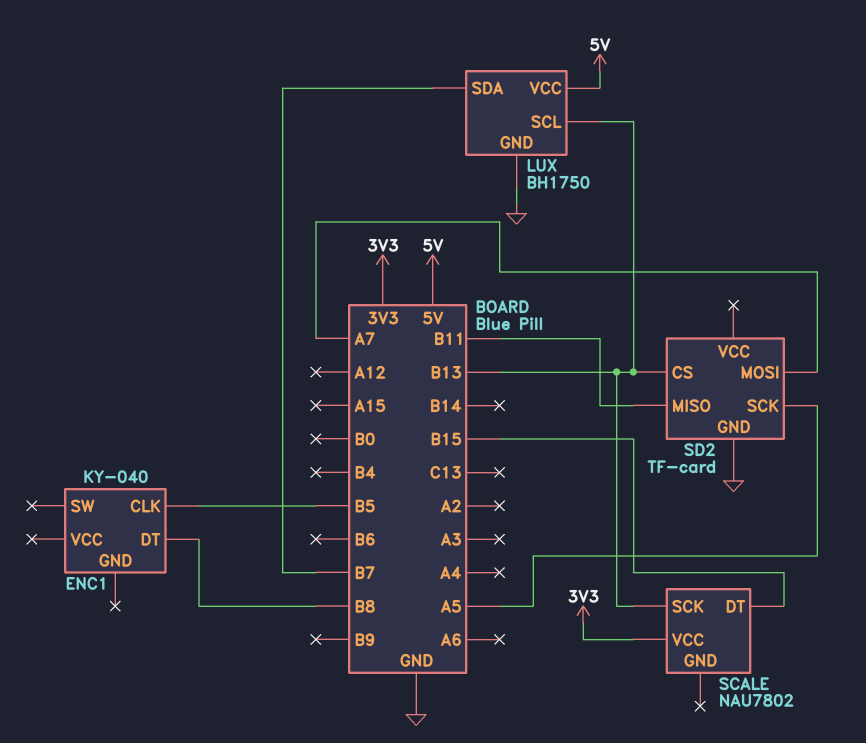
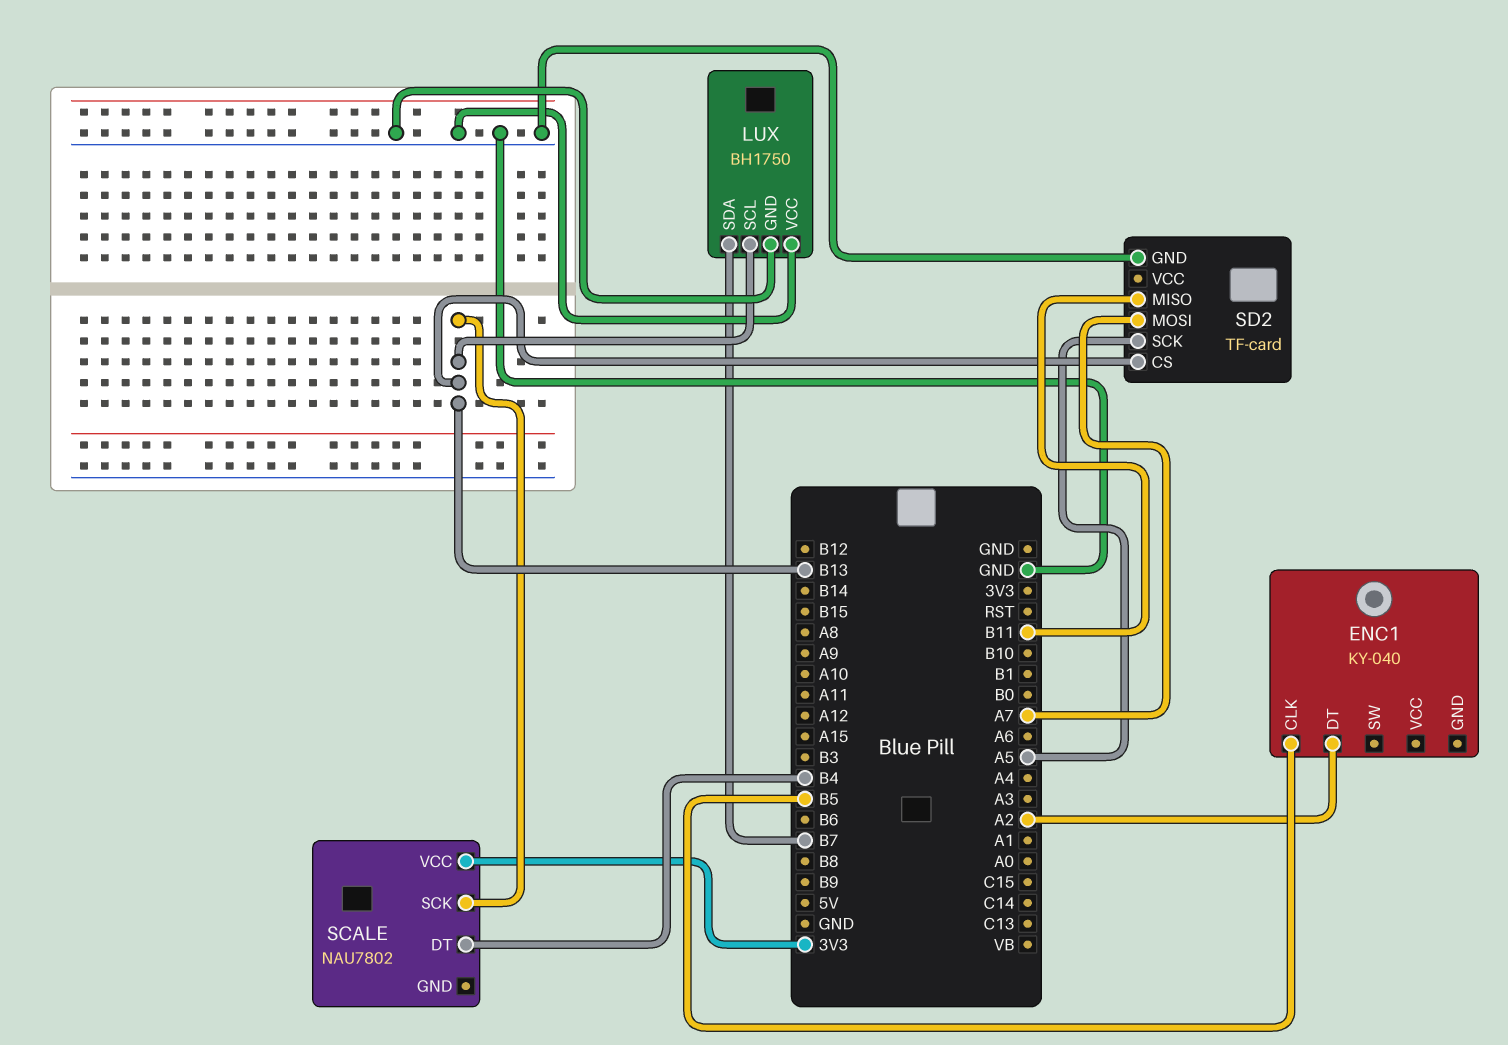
ENC1 pin DT: B8 -> A2
LUX pin VCC: 5V -> GND
SCALE pin DT: B15 -> B4

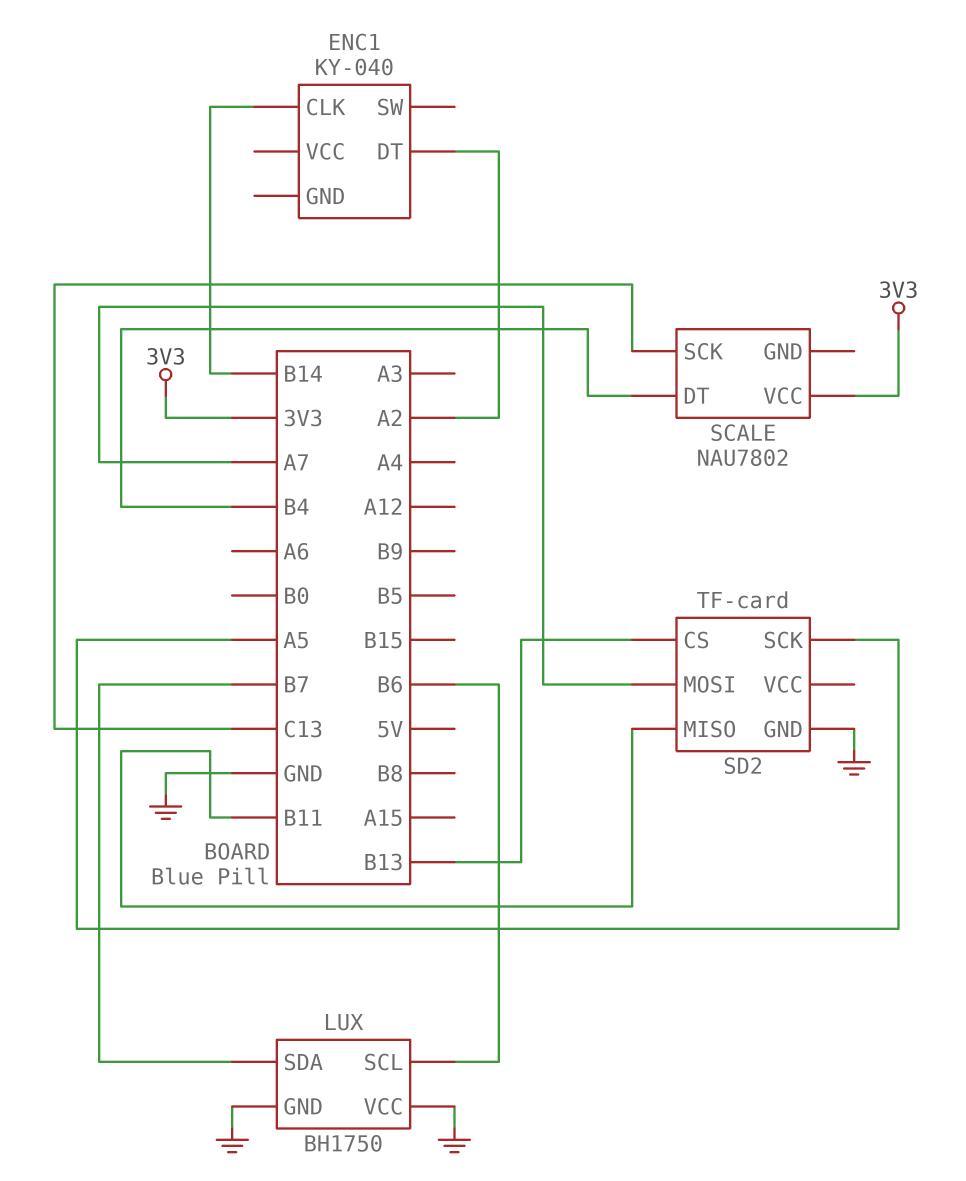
ENC1 pin CLK: B5 -> B14
LUX pin SCL: B13 -> B6
SCALE pin SCK: B13 -> C13

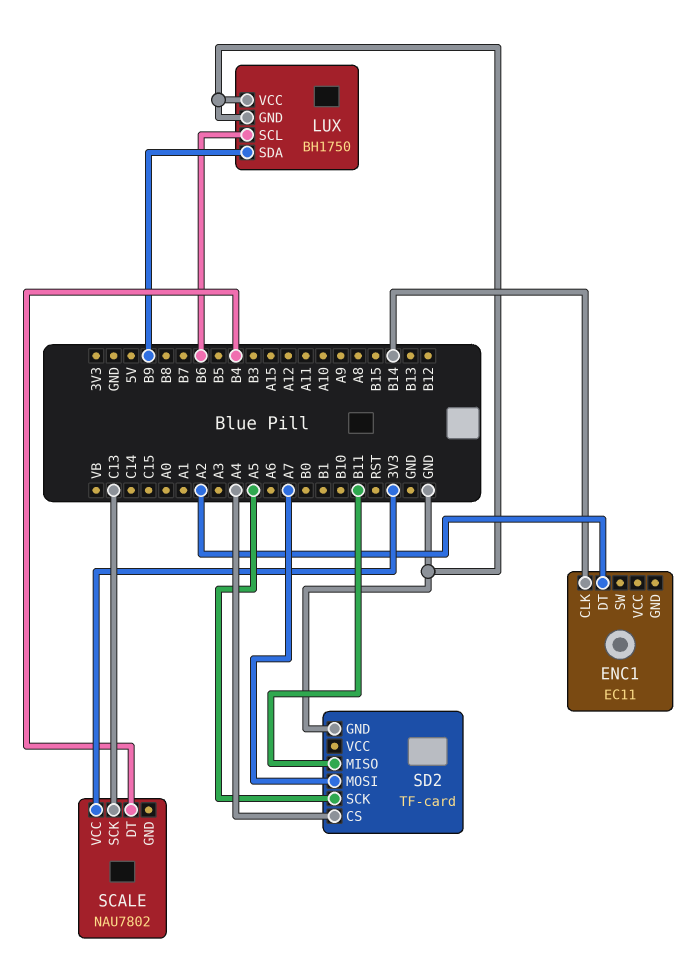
ENC1: KY-040 -> EC11
LUX pin SDA: B7 -> B9
SD2 pin CS: B13 -> A4

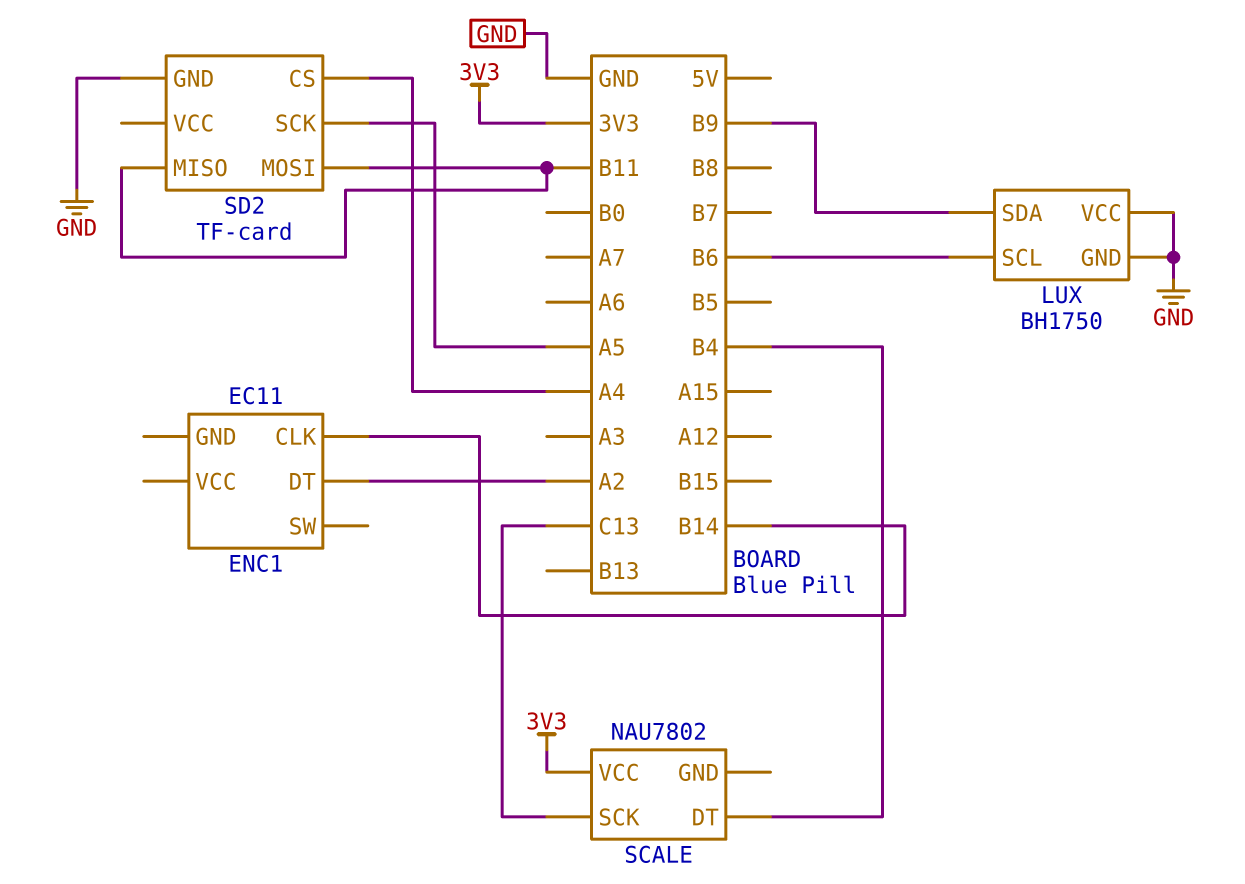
SD2 pin MOSI: A7 -> B11

